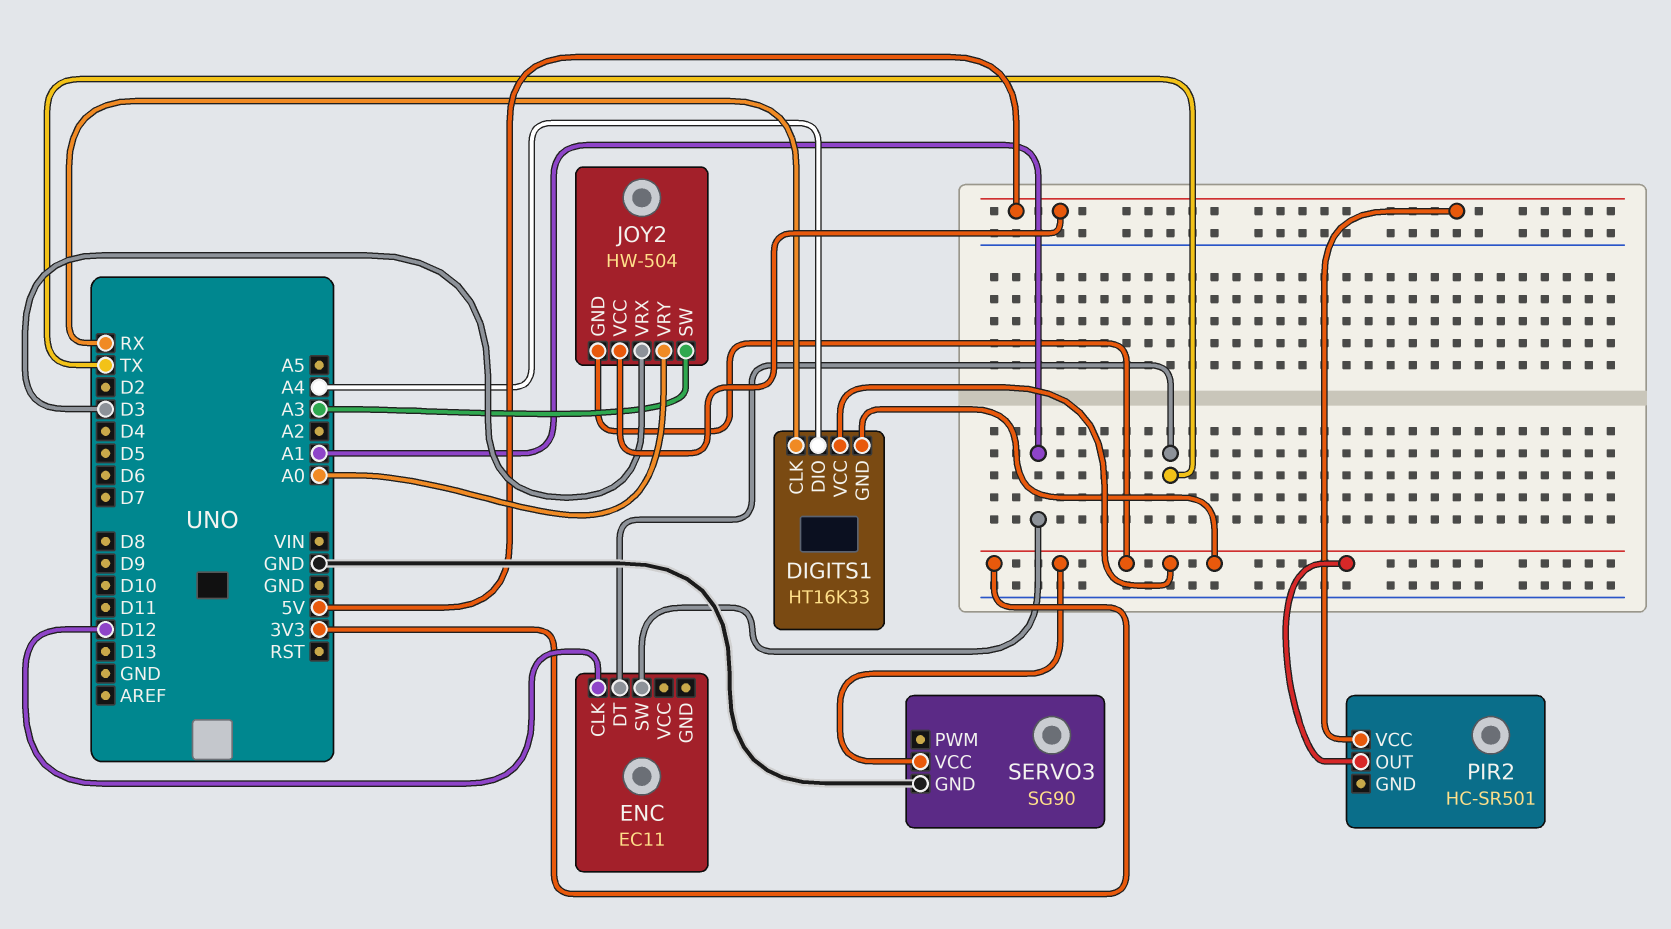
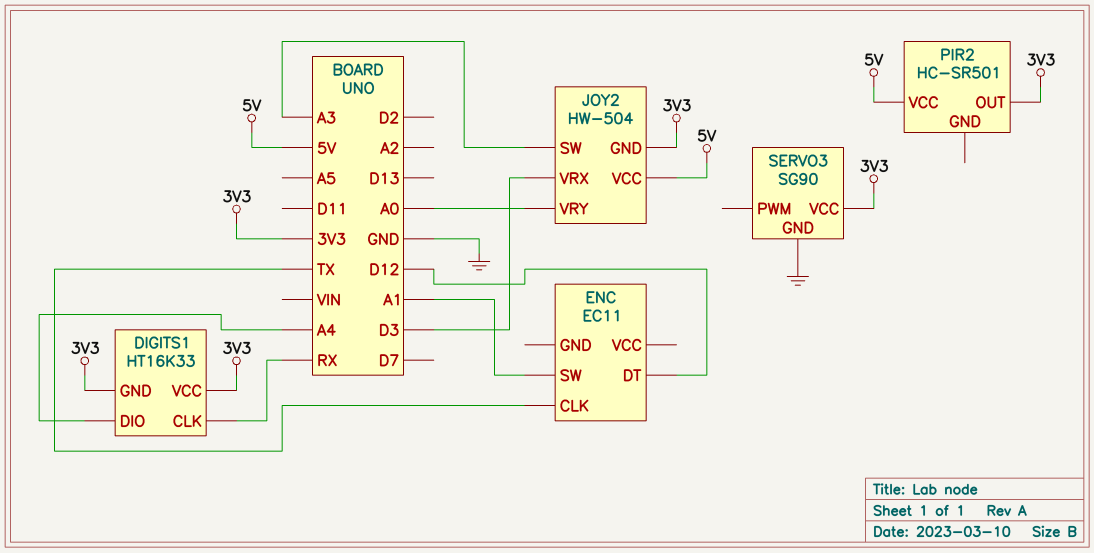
ENC pin CLK: D12 -> TX
ENC pin DT: TX -> D12

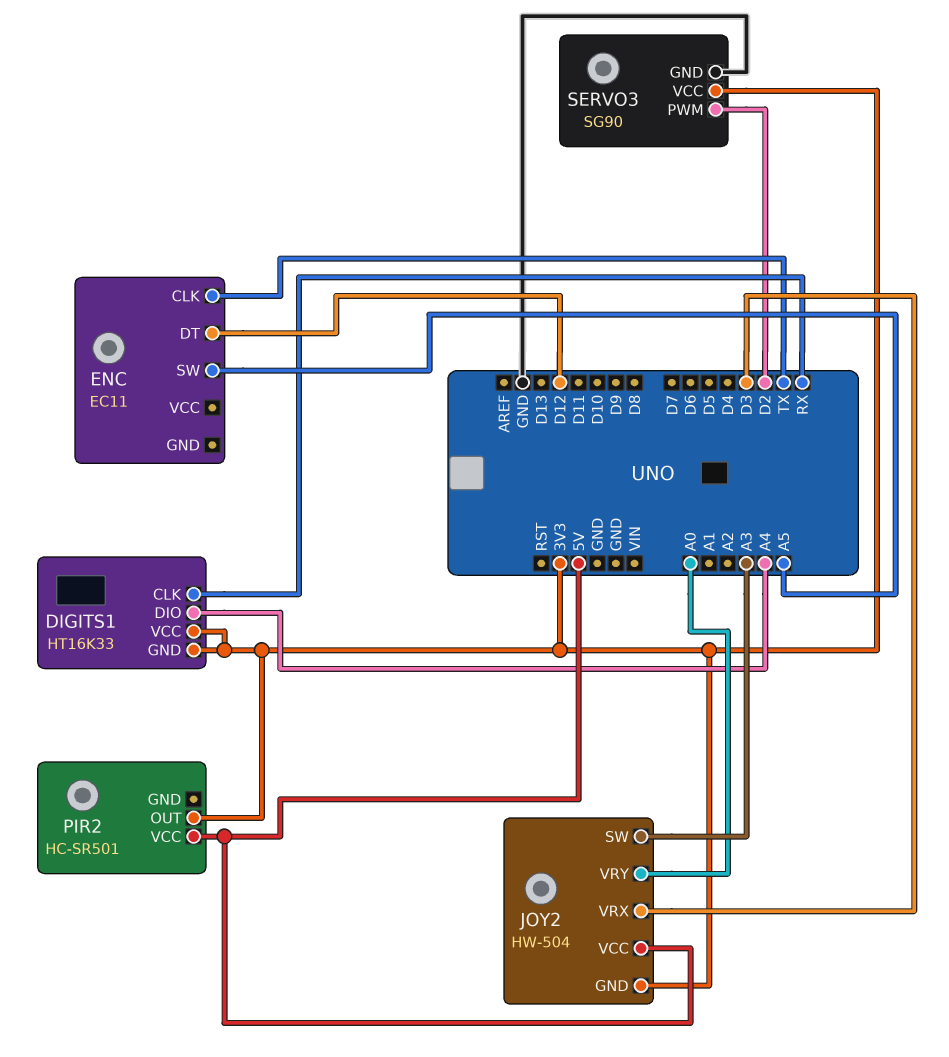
ENC pin SW: A1 -> A5
SERVO3 pin PWM: none -> D2

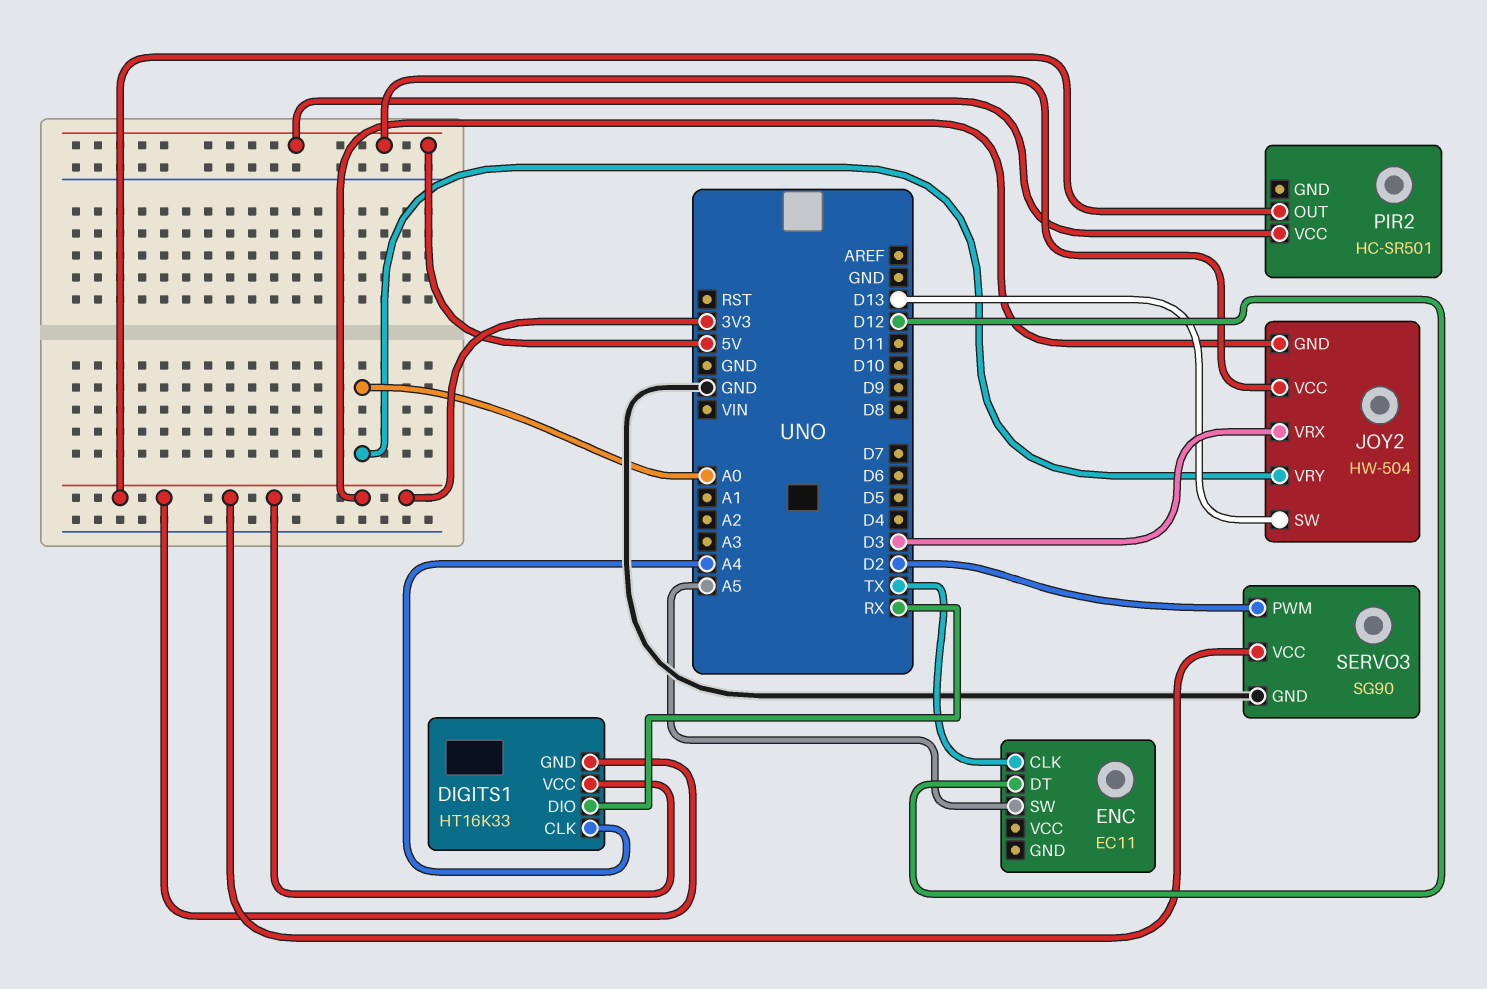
DIGITS1 pin CLK: RX -> A4
DIGITS1 pin DIO: A4 -> RX
JOY2 pin SW: A3 -> D13

